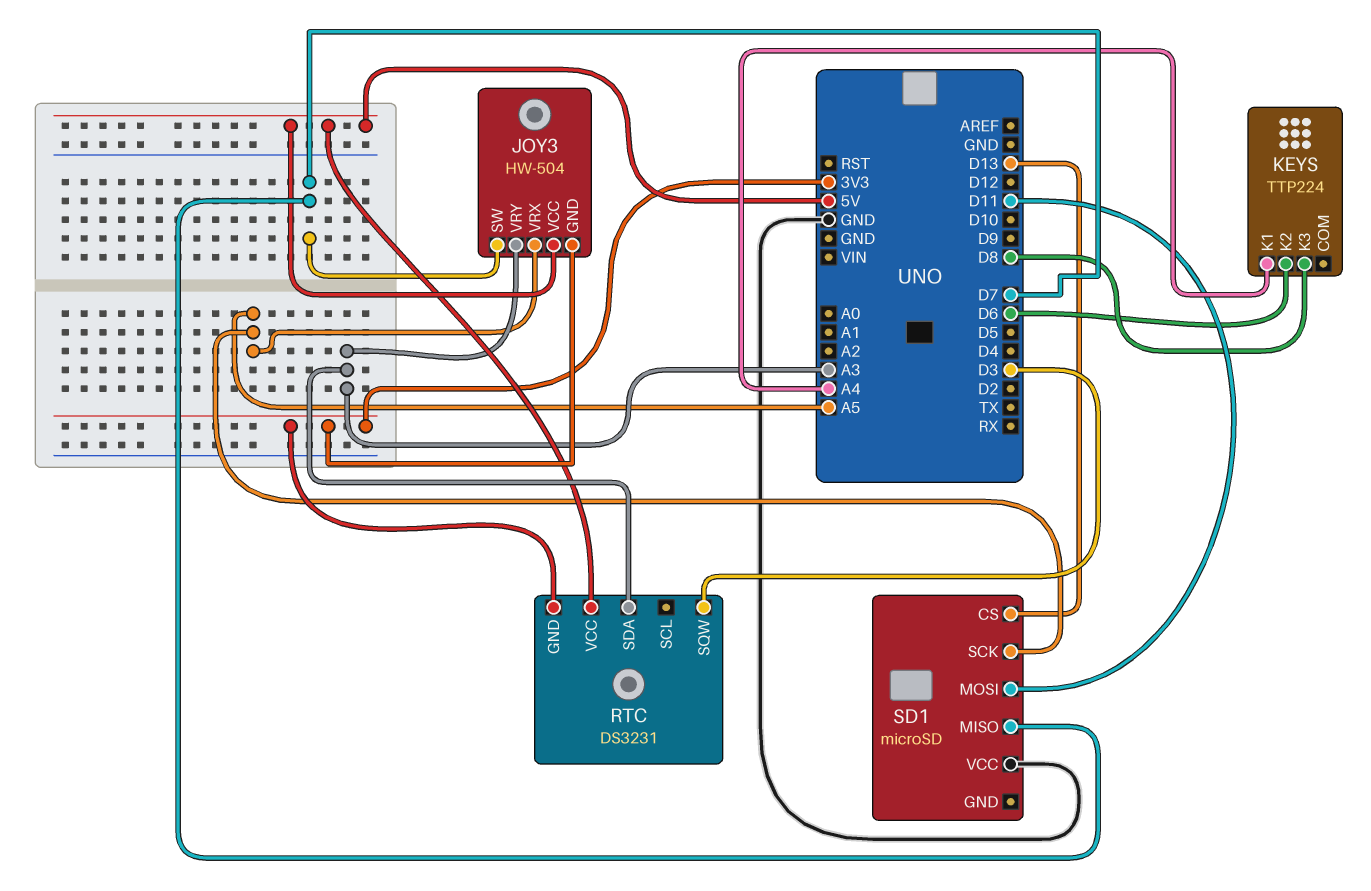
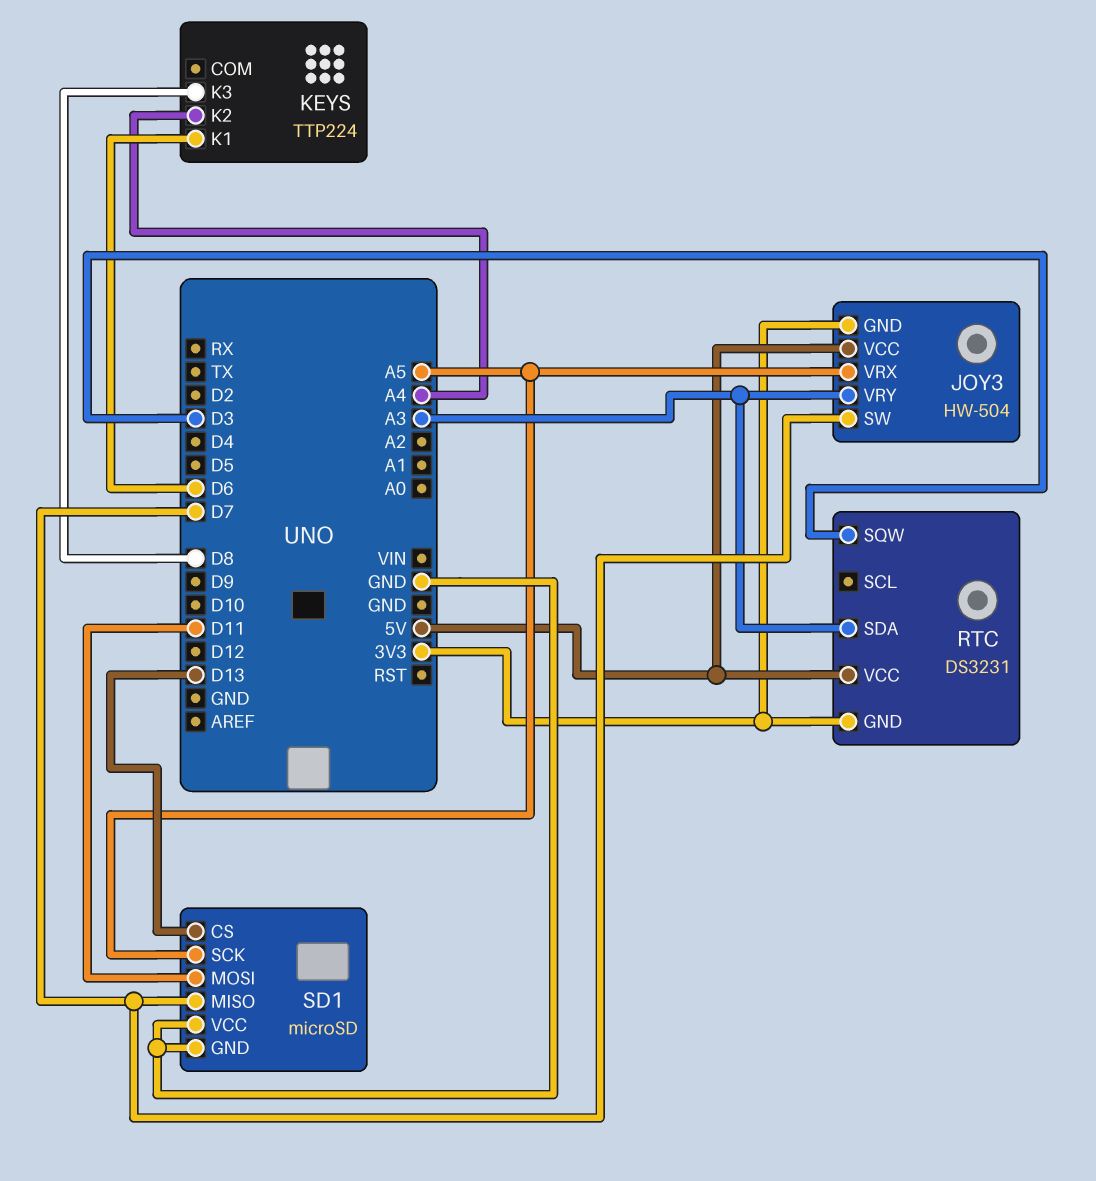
KEYS pin K1: A4 -> D6
KEYS pin K2: D6 -> A4
SD1 pin GND: none -> GND

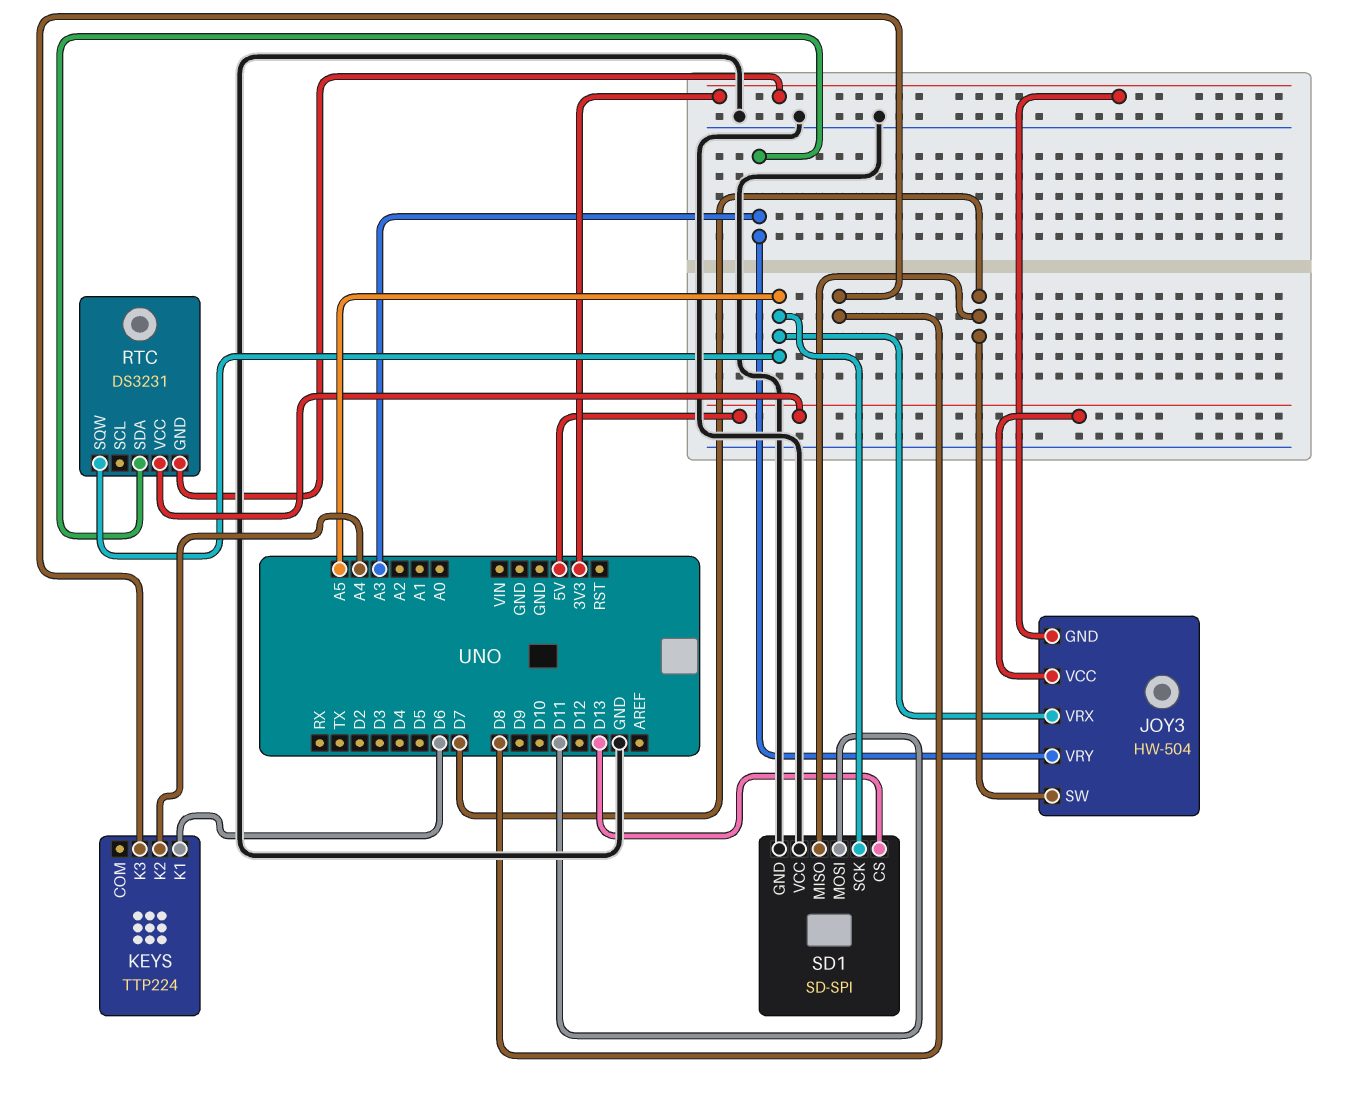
RTC pin SQW: D3 -> A5
SD1: microSD -> SD-SPI

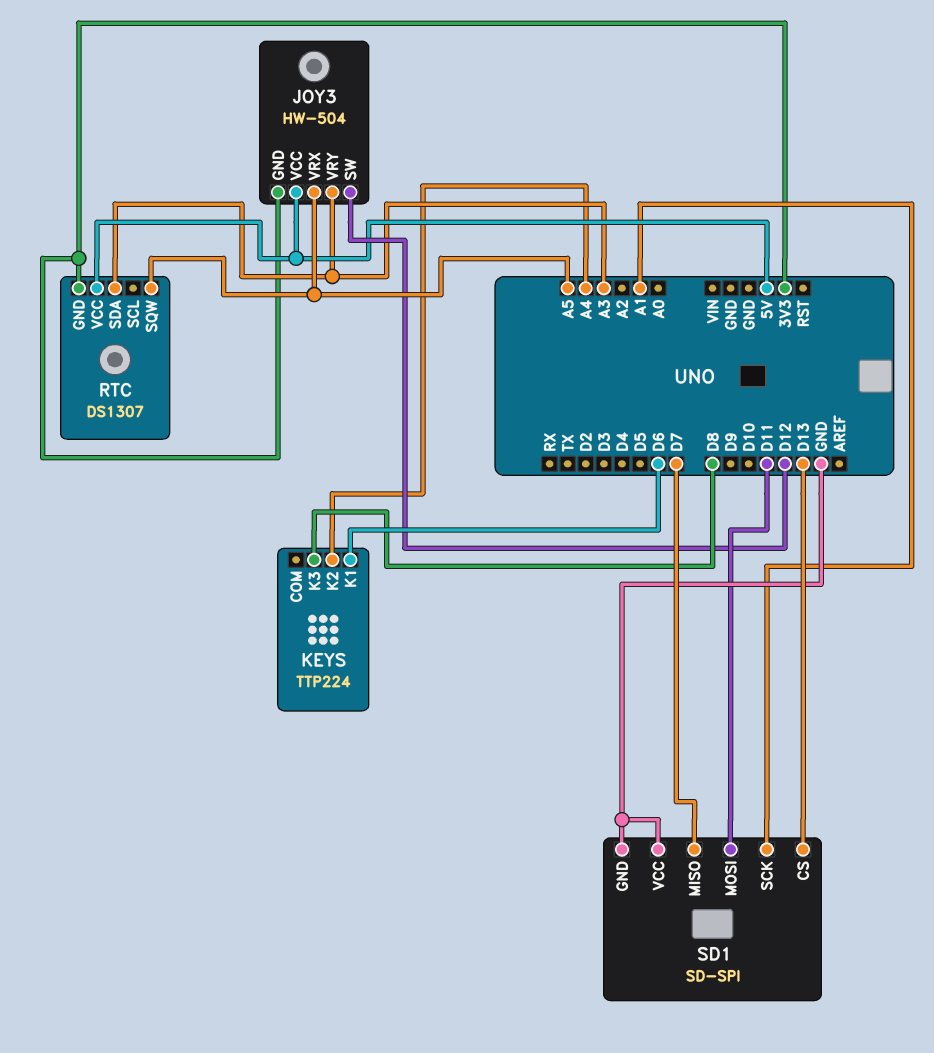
JOY3 pin SW: D7 -> D12
RTC: DS3231 -> DS1307
SD1 pin SCK: A5 -> A1

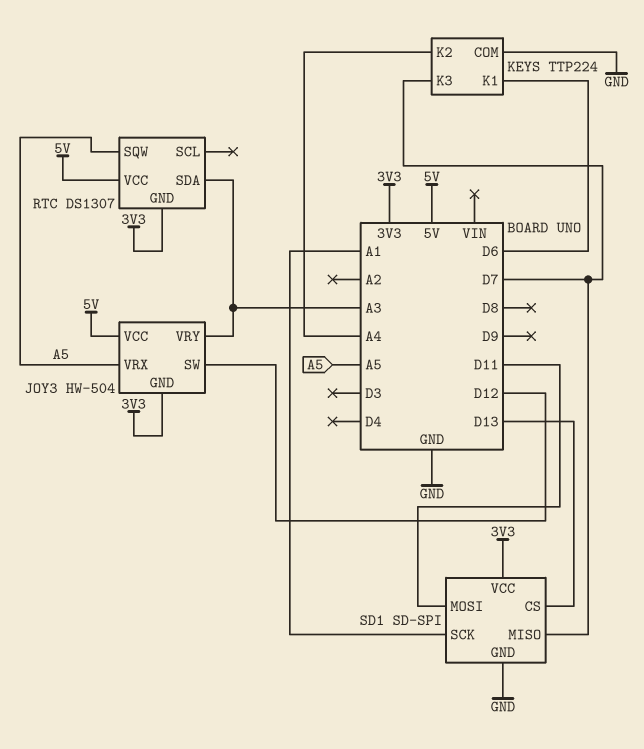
KEYS pin COM: none -> GND
KEYS pin K3: D8 -> D7
SD1 pin VCC: GND -> 3V3

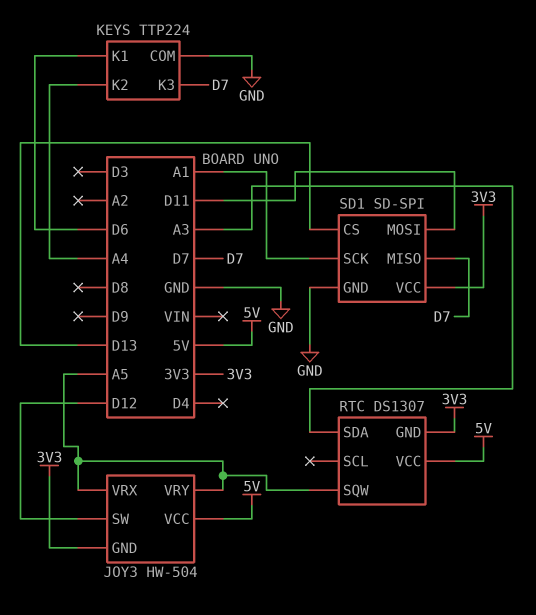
JOY3 pin VRY: A3 -> A5

